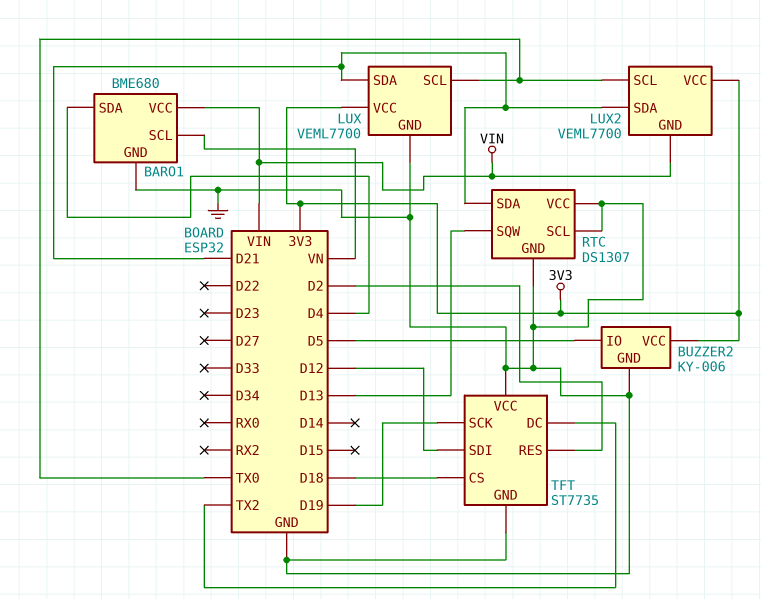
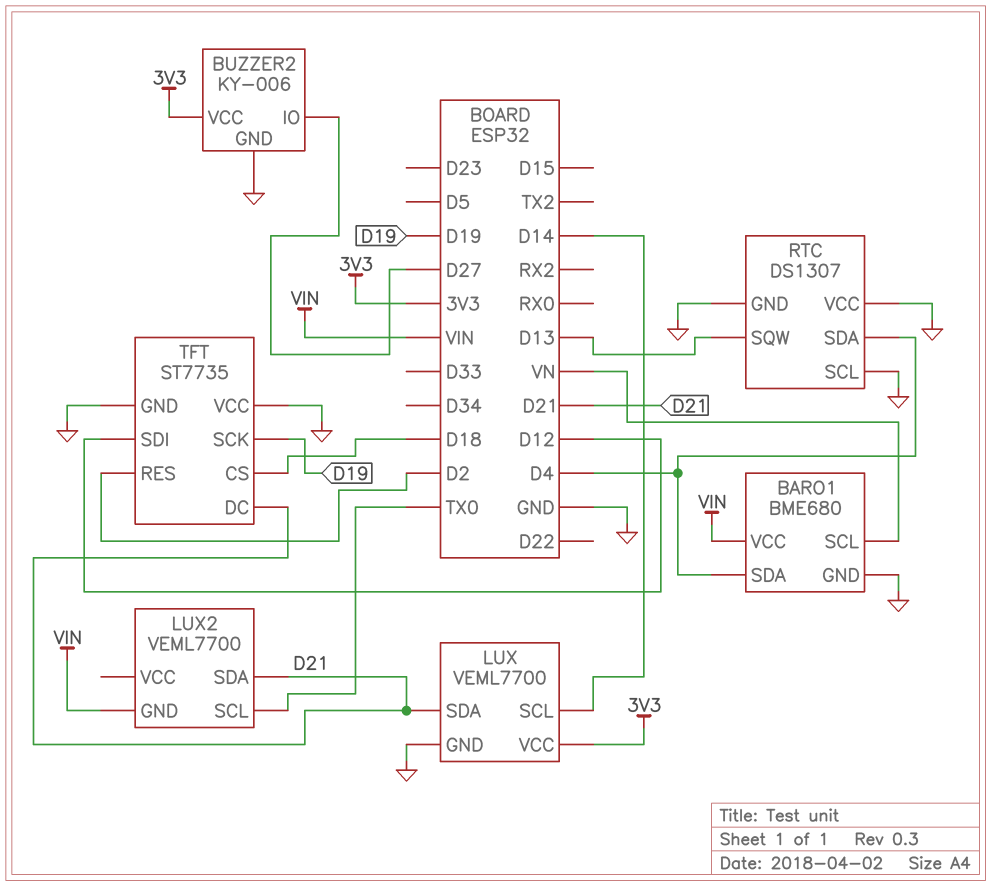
BUZZER2 pin IO: D5 -> D27
LUX pin SCL: TX0 -> D14
LUX2 pin VCC: 3V3 -> none
RTC pin SDA: D21 -> D4
TFT pin DC: TX2 -> D21

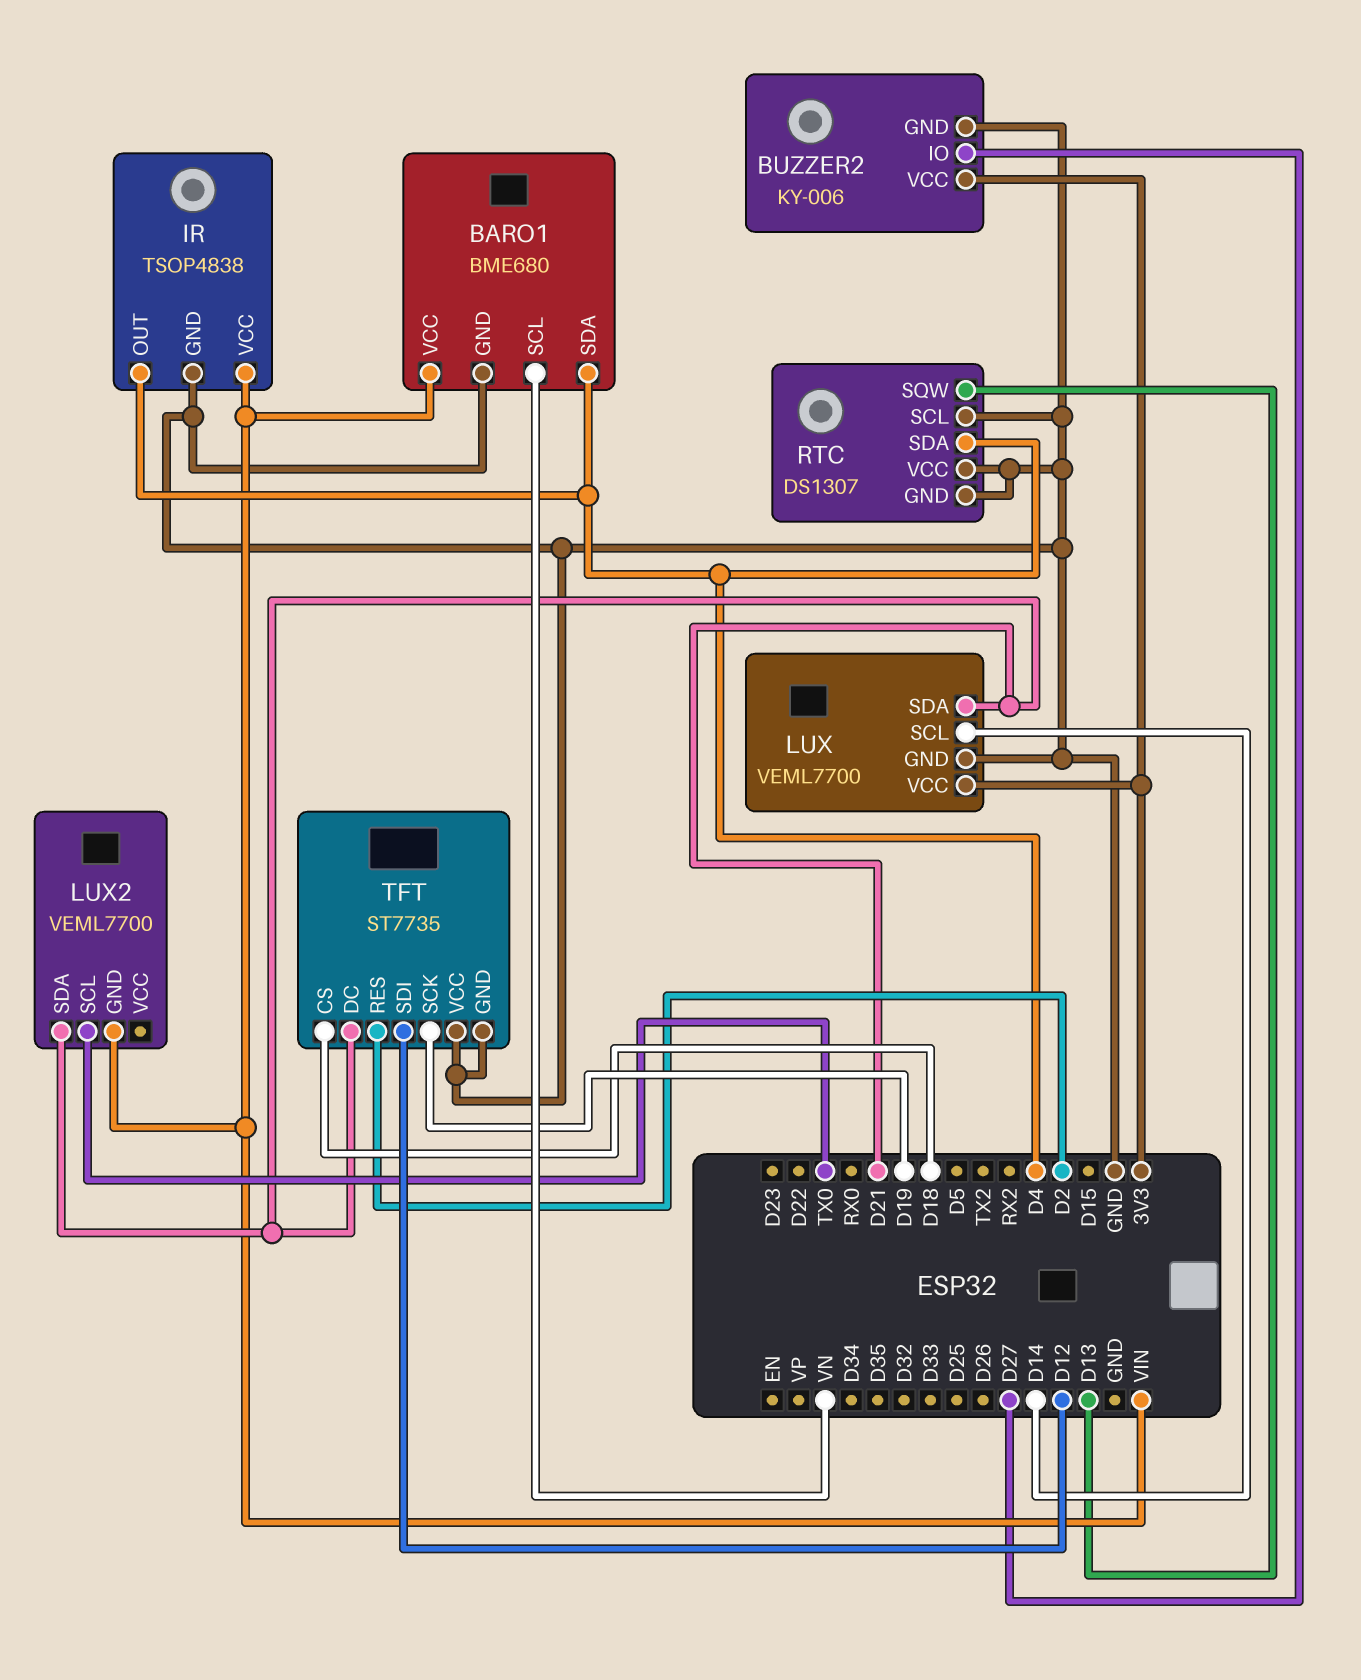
IR: none -> TSOP4838
IR pin GND: none -> GND
IR pin OUT: none -> D4
IR pin VCC: none -> VIN

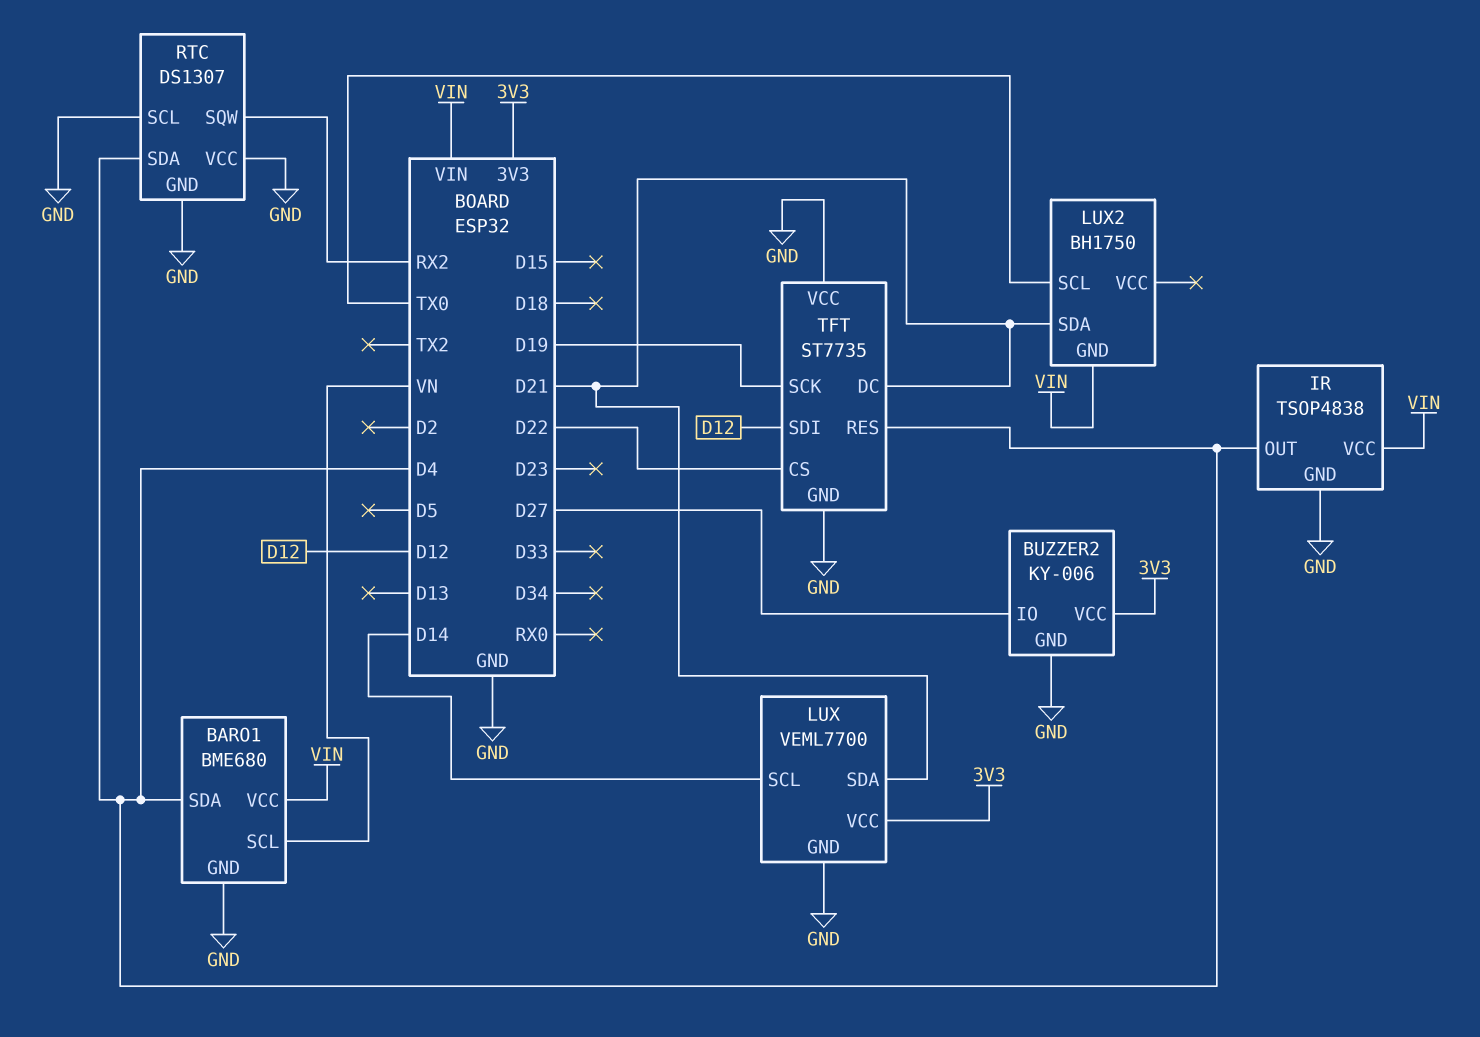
LUX2: VEML7700 -> BH1750
RTC pin SQW: D13 -> RX2
TFT pin CS: D18 -> D22
TFT pin RES: D2 -> D4

